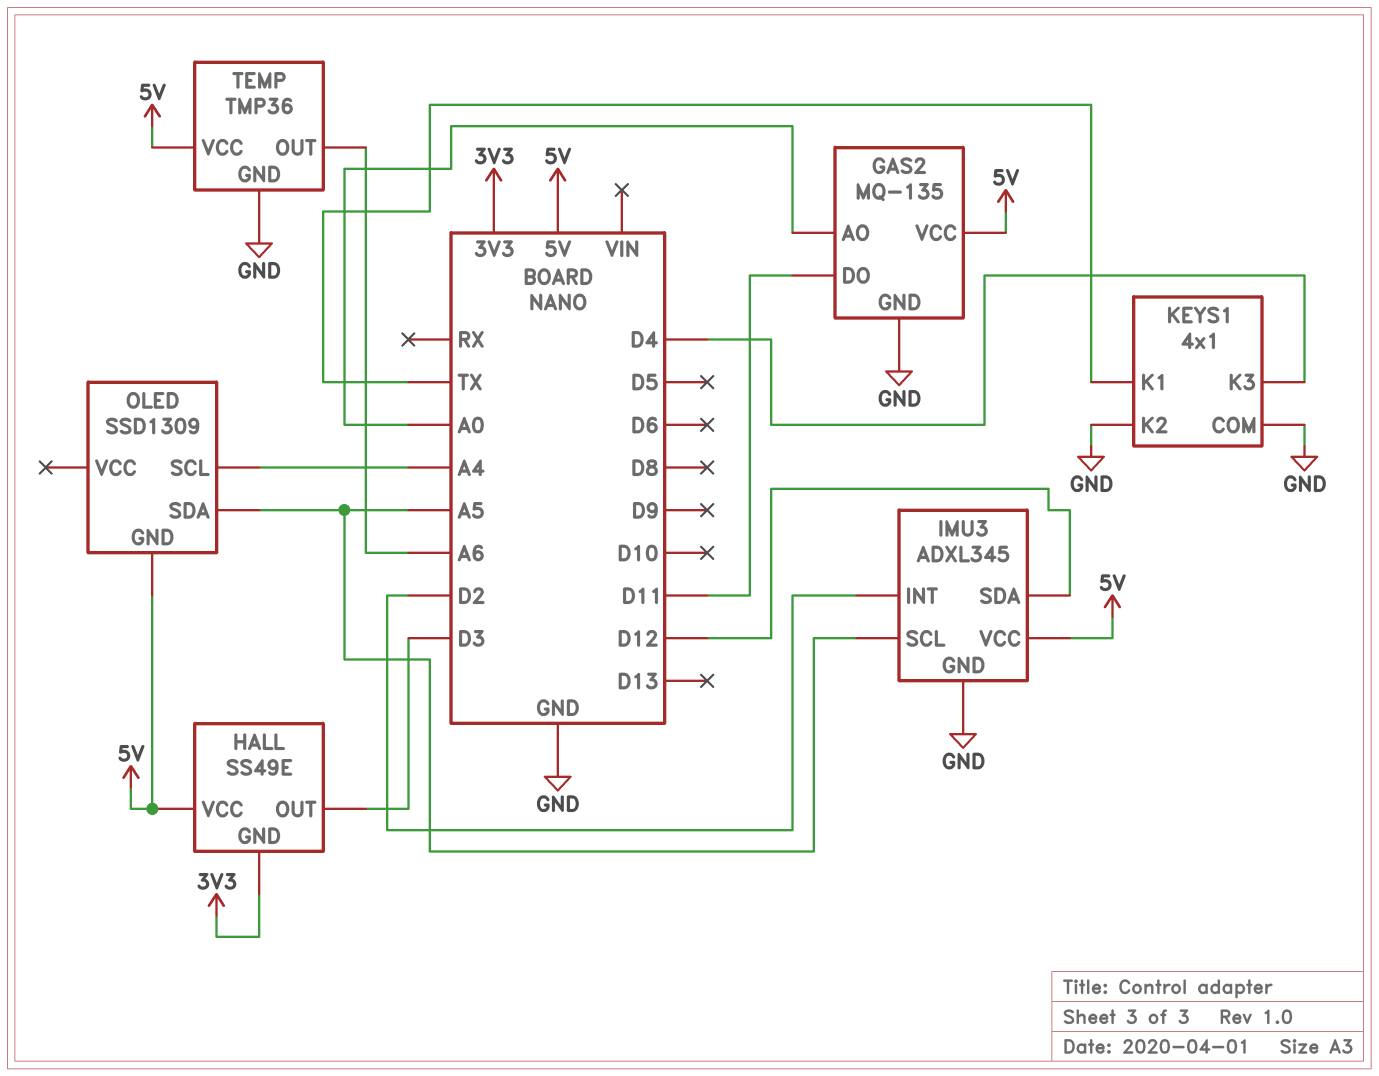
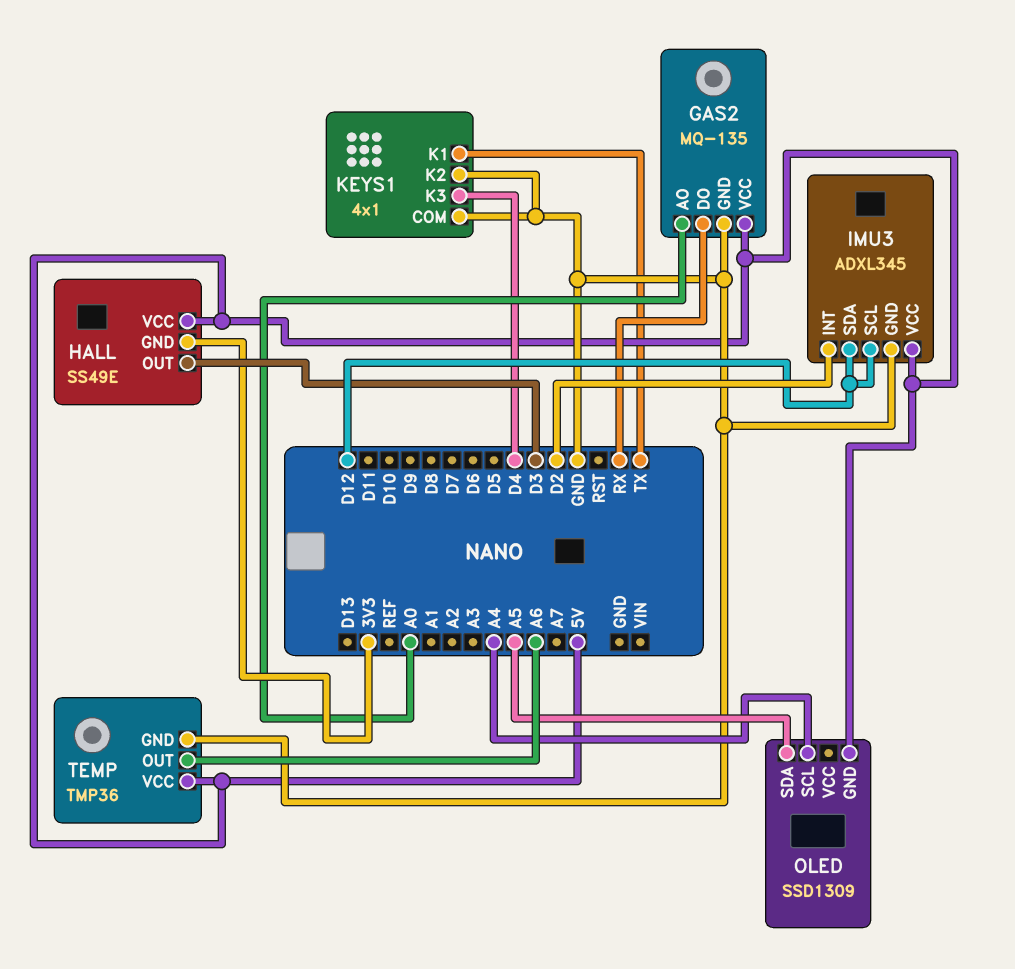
GAS2 pin DO: D11 -> RX
IMU3 pin SCL: A5 -> D12

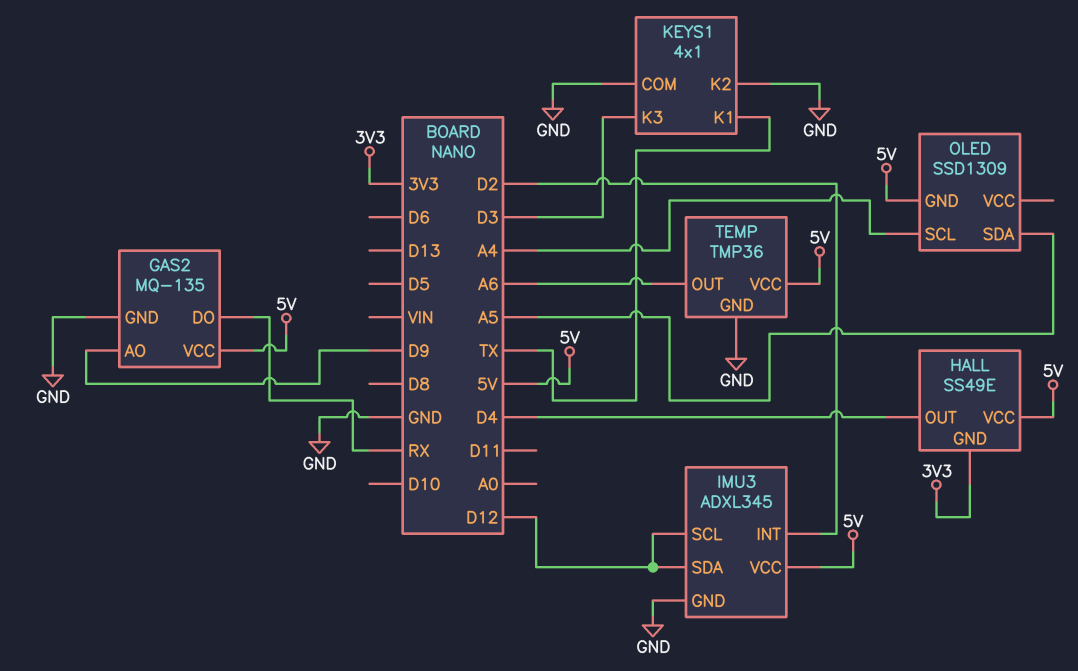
GAS2 pin AO: A0 -> D9
HALL pin OUT: D3 -> D4
KEYS1 pin K3: D4 -> D3

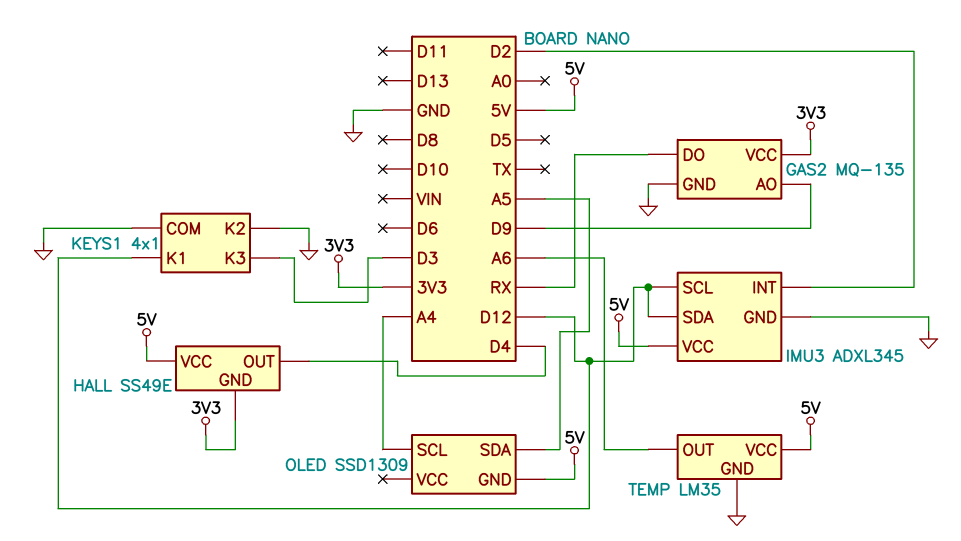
GAS2 pin VCC: 5V -> 3V3
KEYS1 pin K1: TX -> D12
TEMP: TMP36 -> LM35

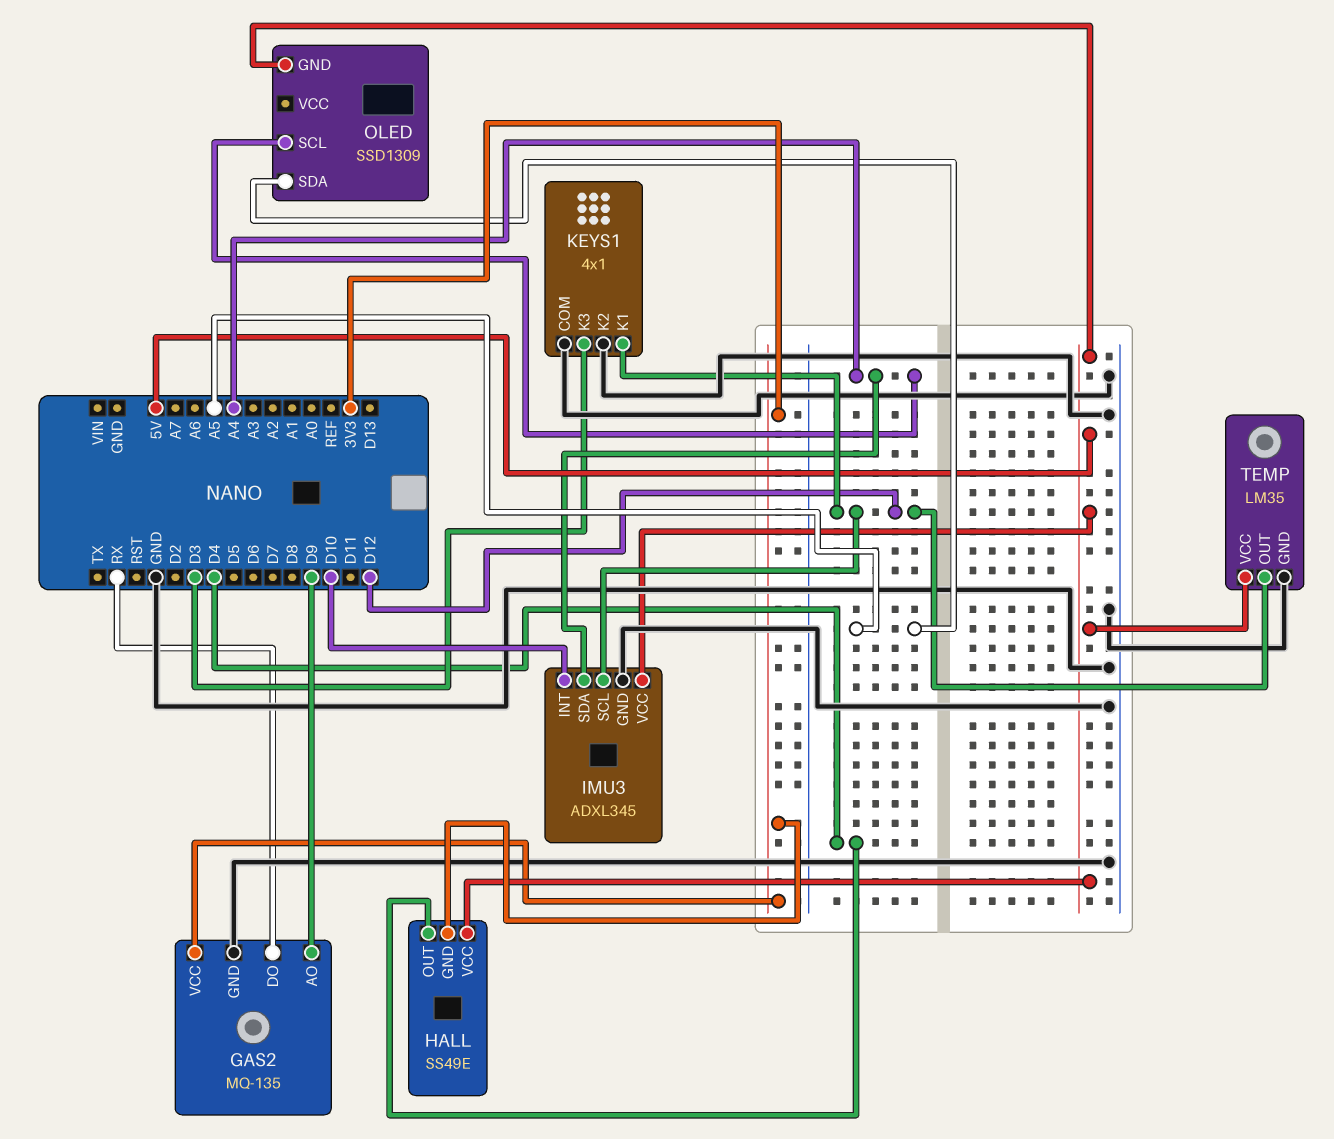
IMU3 pin INT: D2 -> D10
IMU3 pin SDA: D12 -> A4
TEMP pin OUT: A6 -> D12

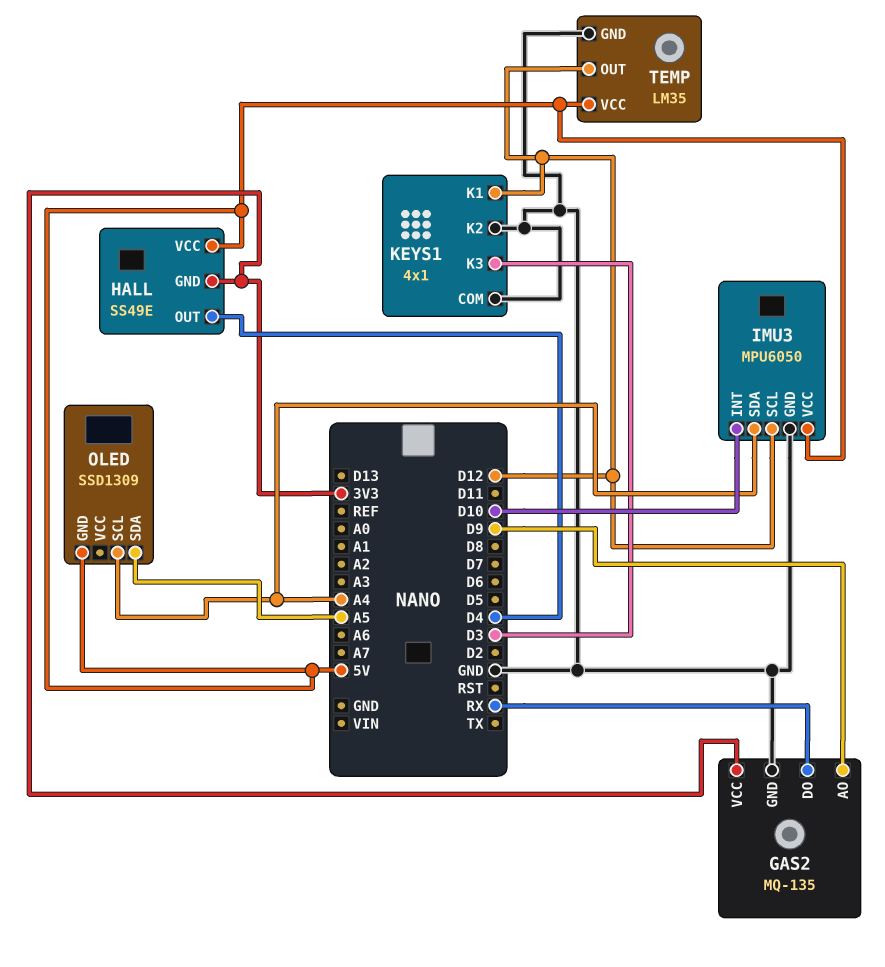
IMU3: ADXL345 -> MPU6050

